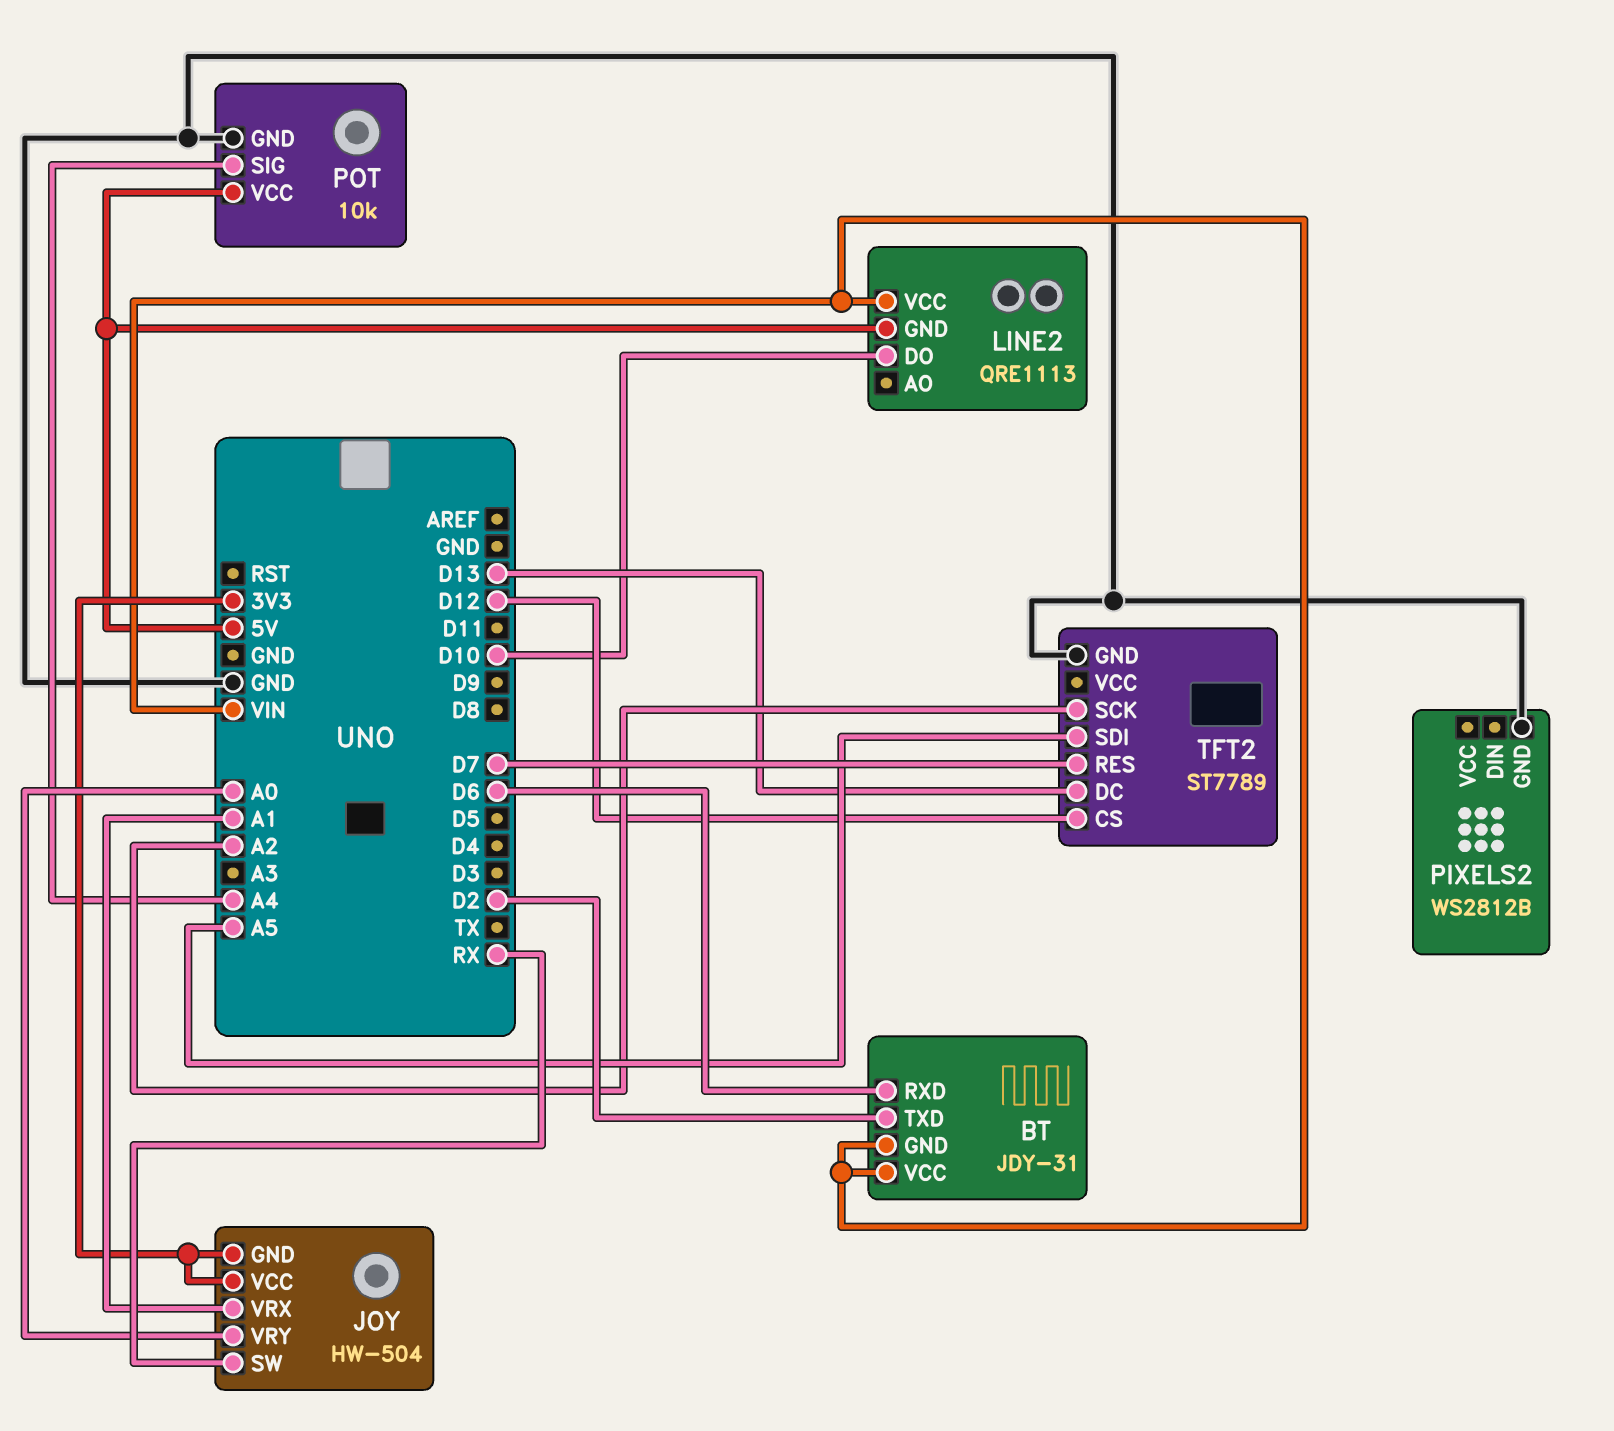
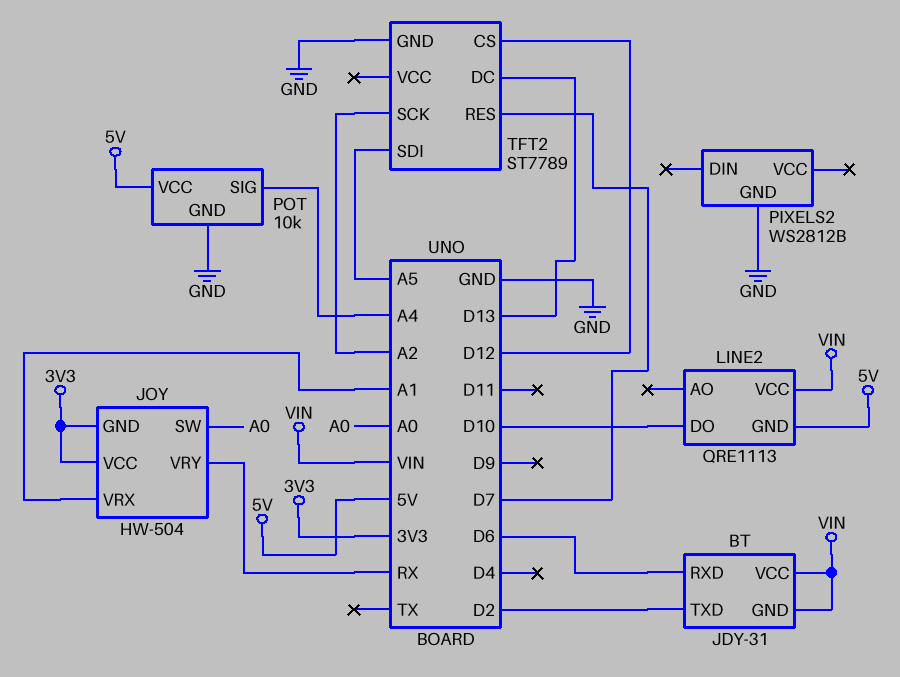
JOY pin SW: RX -> A0
JOY pin VRY: A0 -> RX

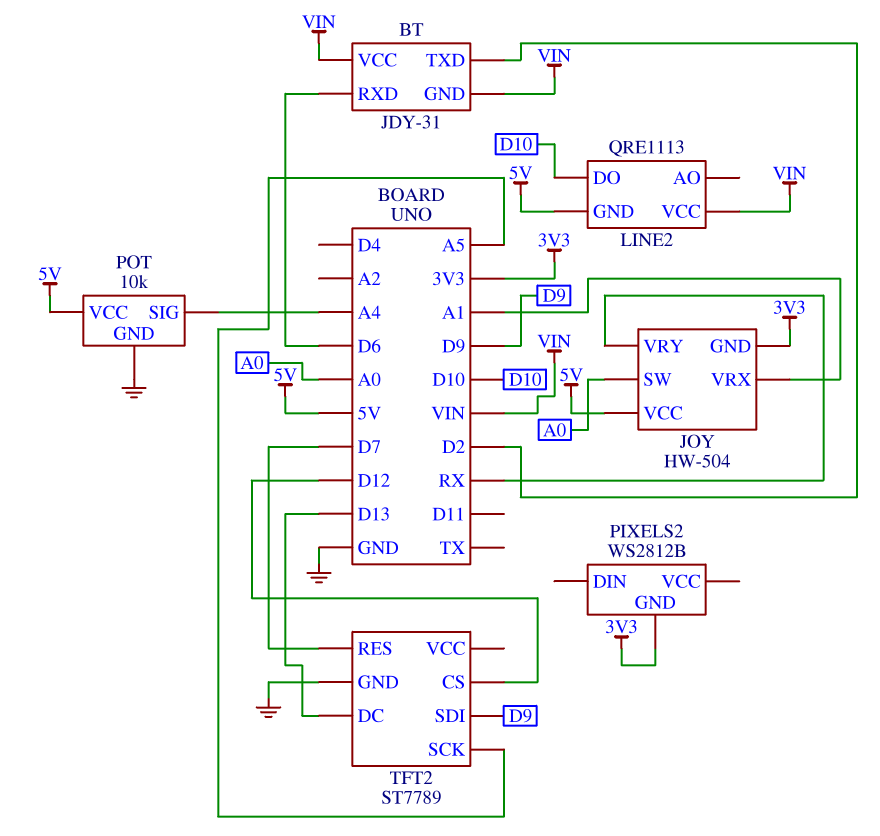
JOY pin VCC: 3V3 -> 5V
PIXELS2 pin GND: GND -> 3V3
TFT2 pin SCK: A2 -> A5
TFT2 pin SDI: A5 -> D9

